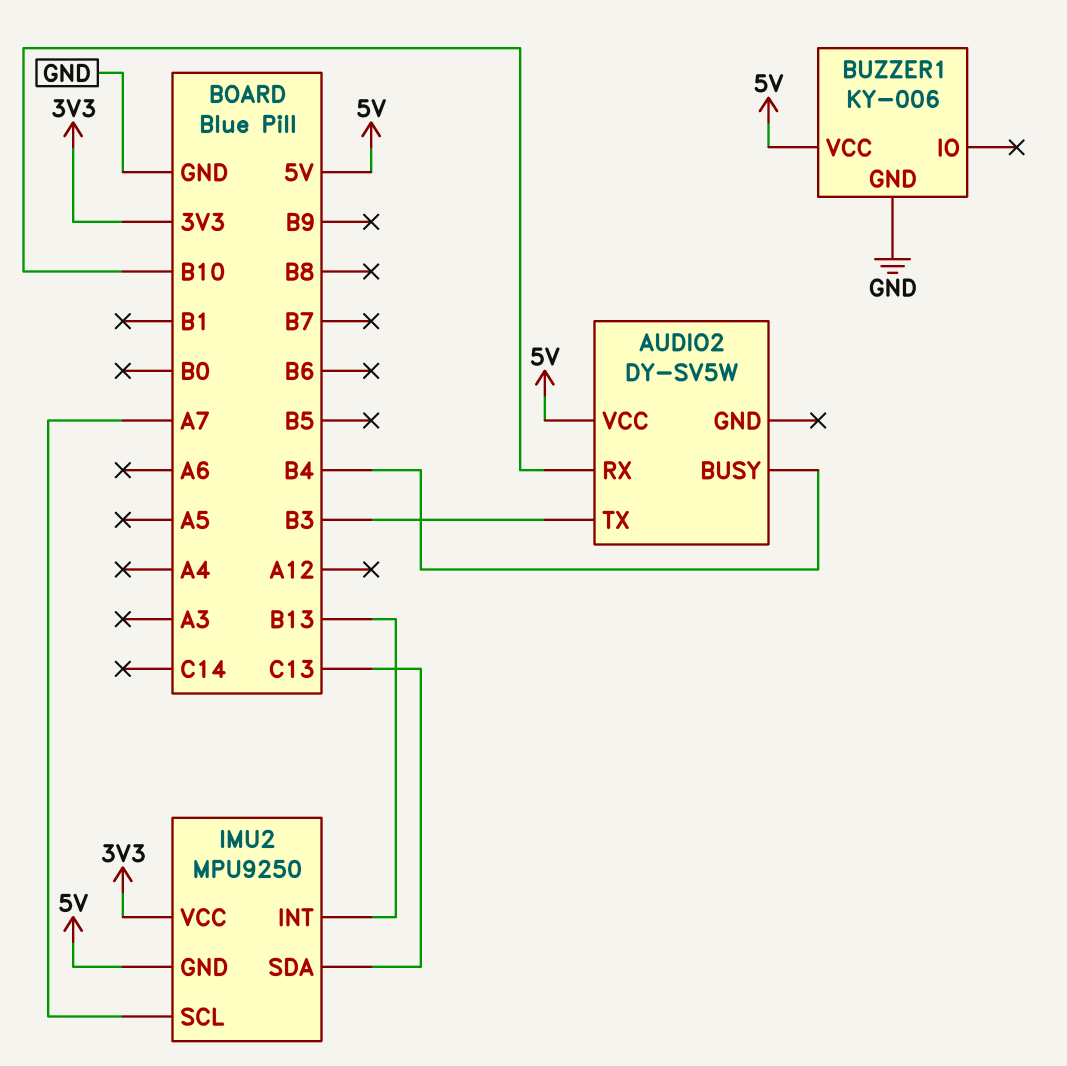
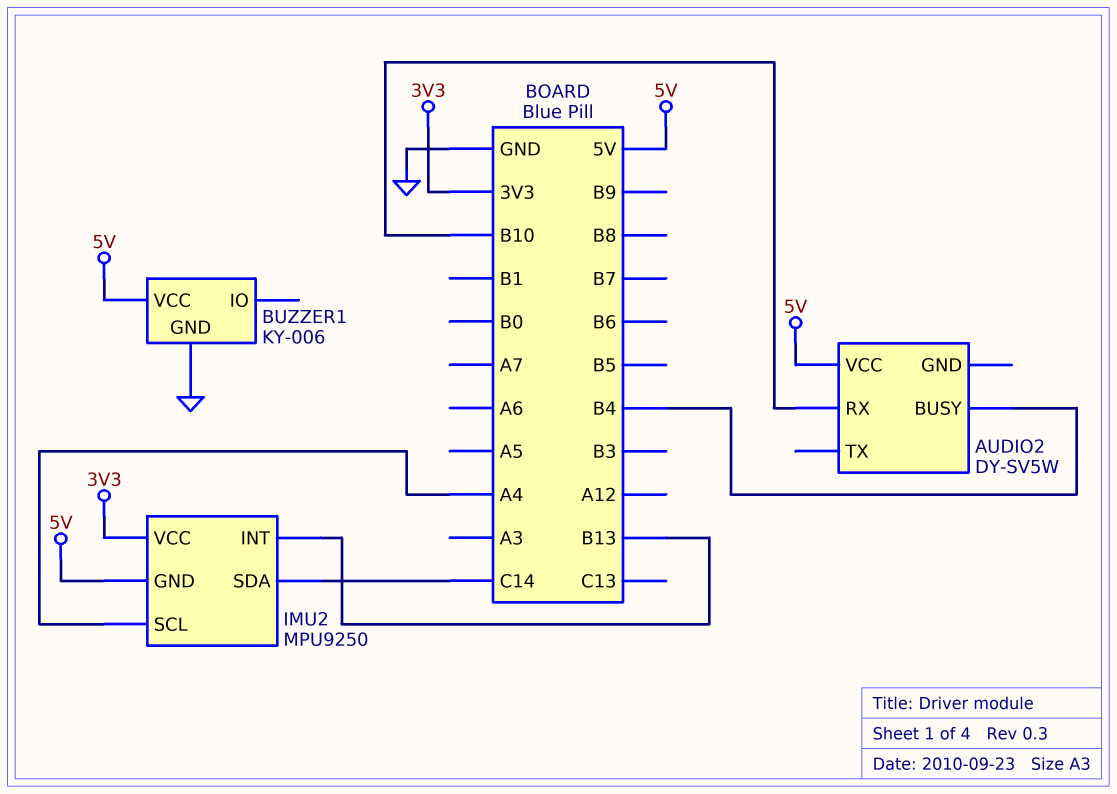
AUDIO2 pin TX: B3 -> none
IMU2 pin SCL: A7 -> A4
IMU2 pin SDA: C13 -> C14

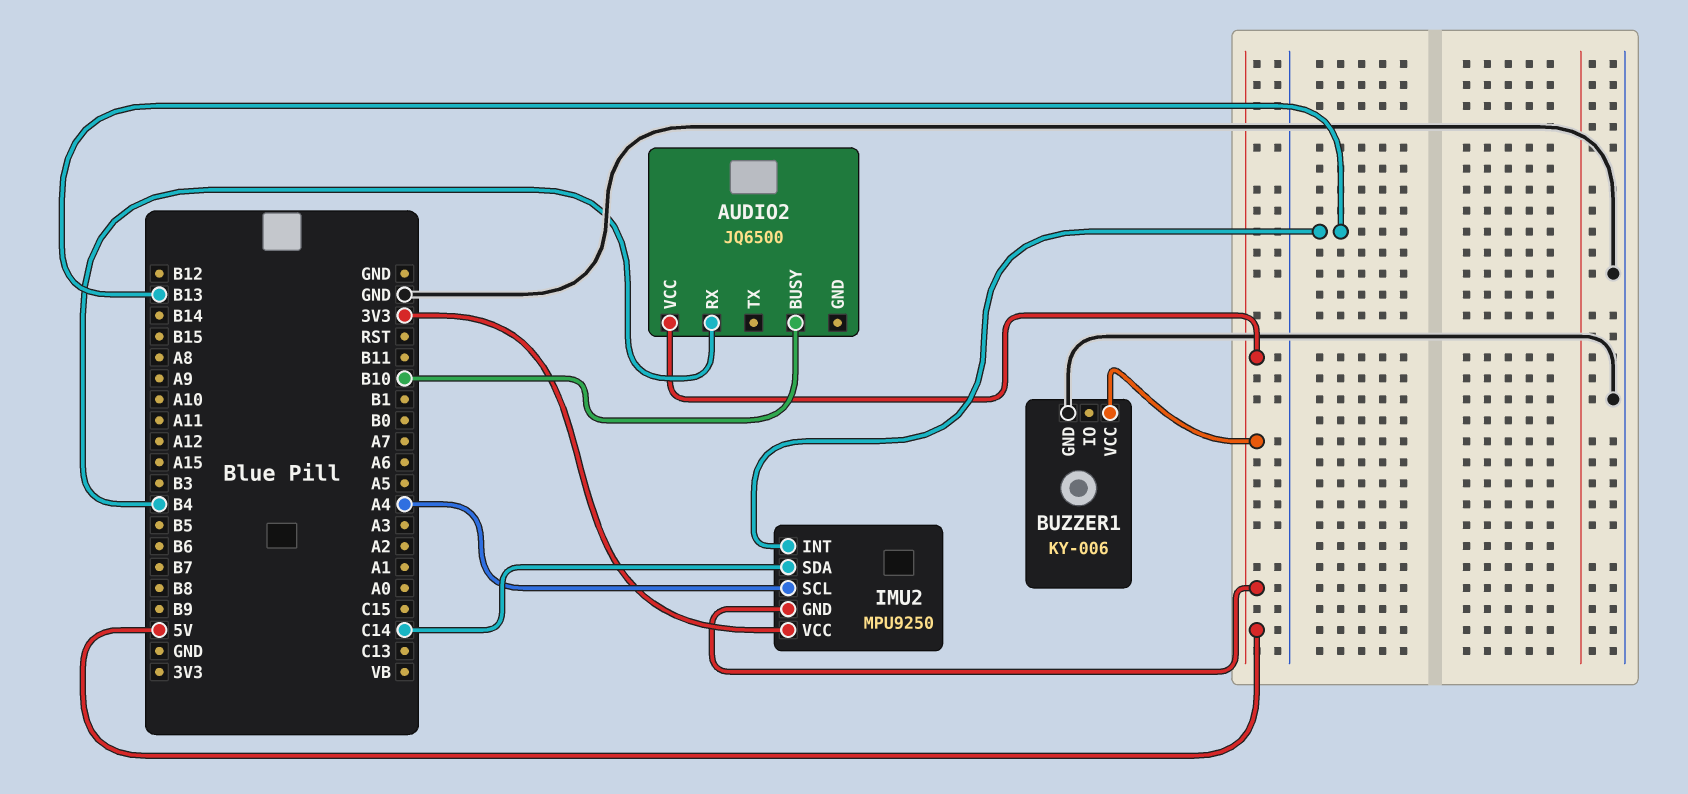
AUDIO2: DY-SV5W -> JQ6500
AUDIO2 pin BUSY: B4 -> B10
AUDIO2 pin RX: B10 -> B4

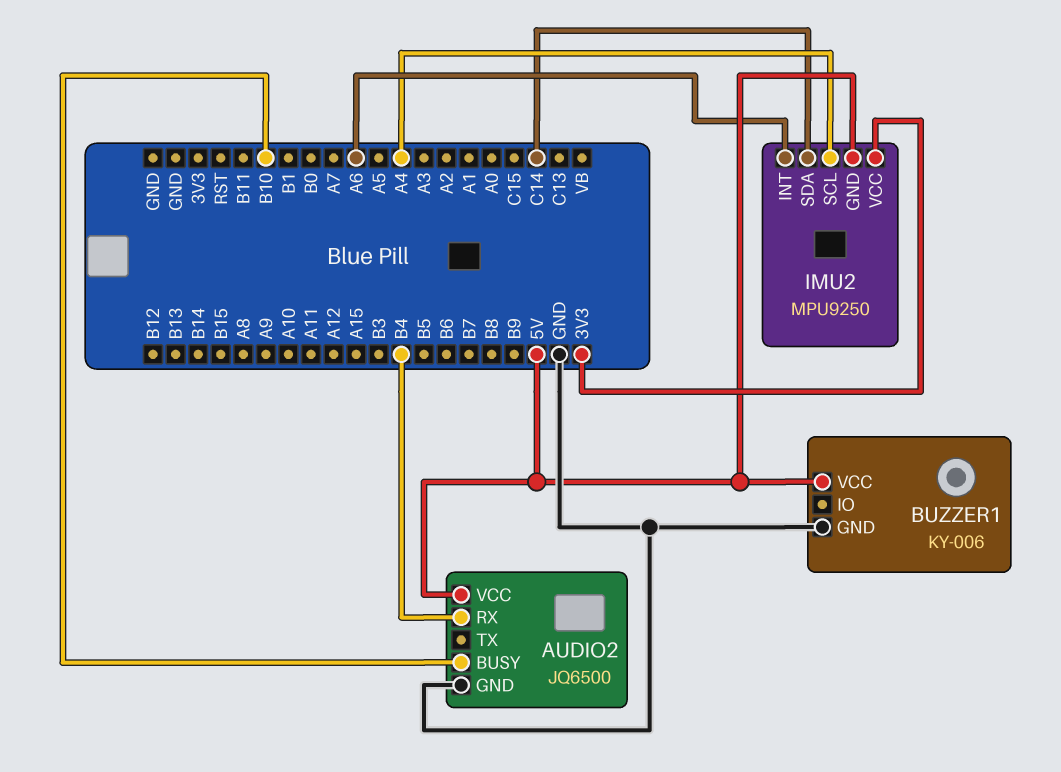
AUDIO2 pin GND: none -> GND
IMU2 pin INT: B13 -> A6

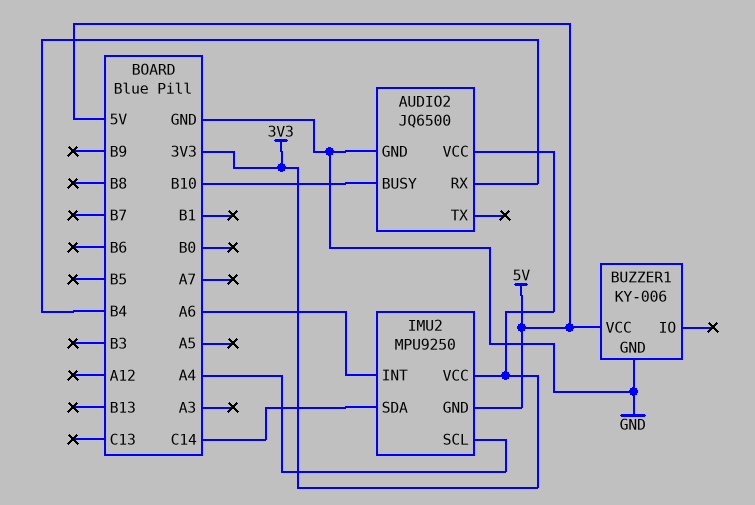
AUDIO2 pin VCC: 5V -> 3V3

